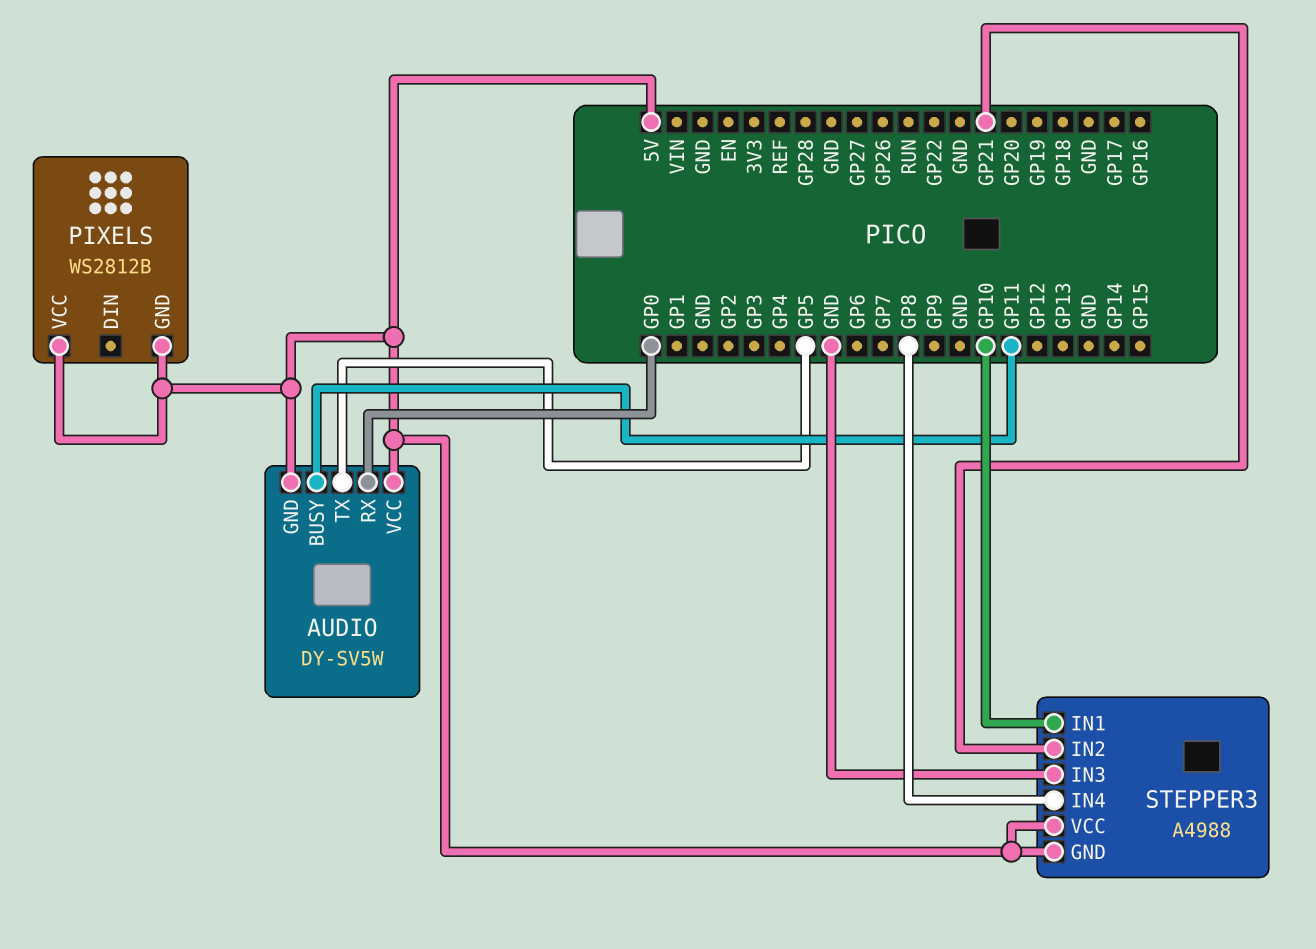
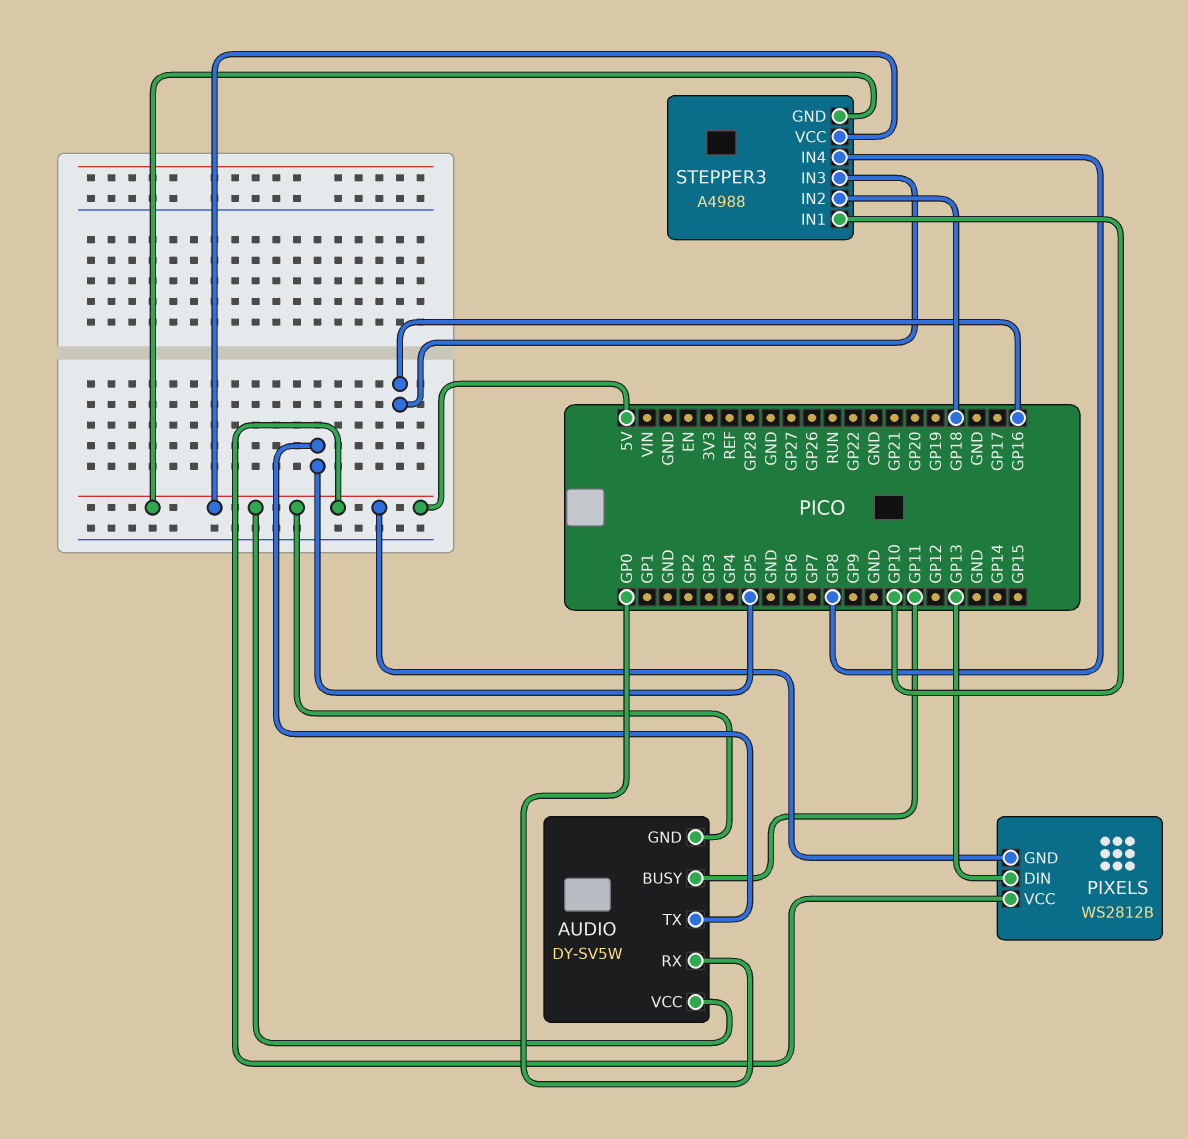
PIXELS pin DIN: none -> GP13
STEPPER3 pin IN2: GP21 -> GP18
STEPPER3 pin IN3: GND -> GP16

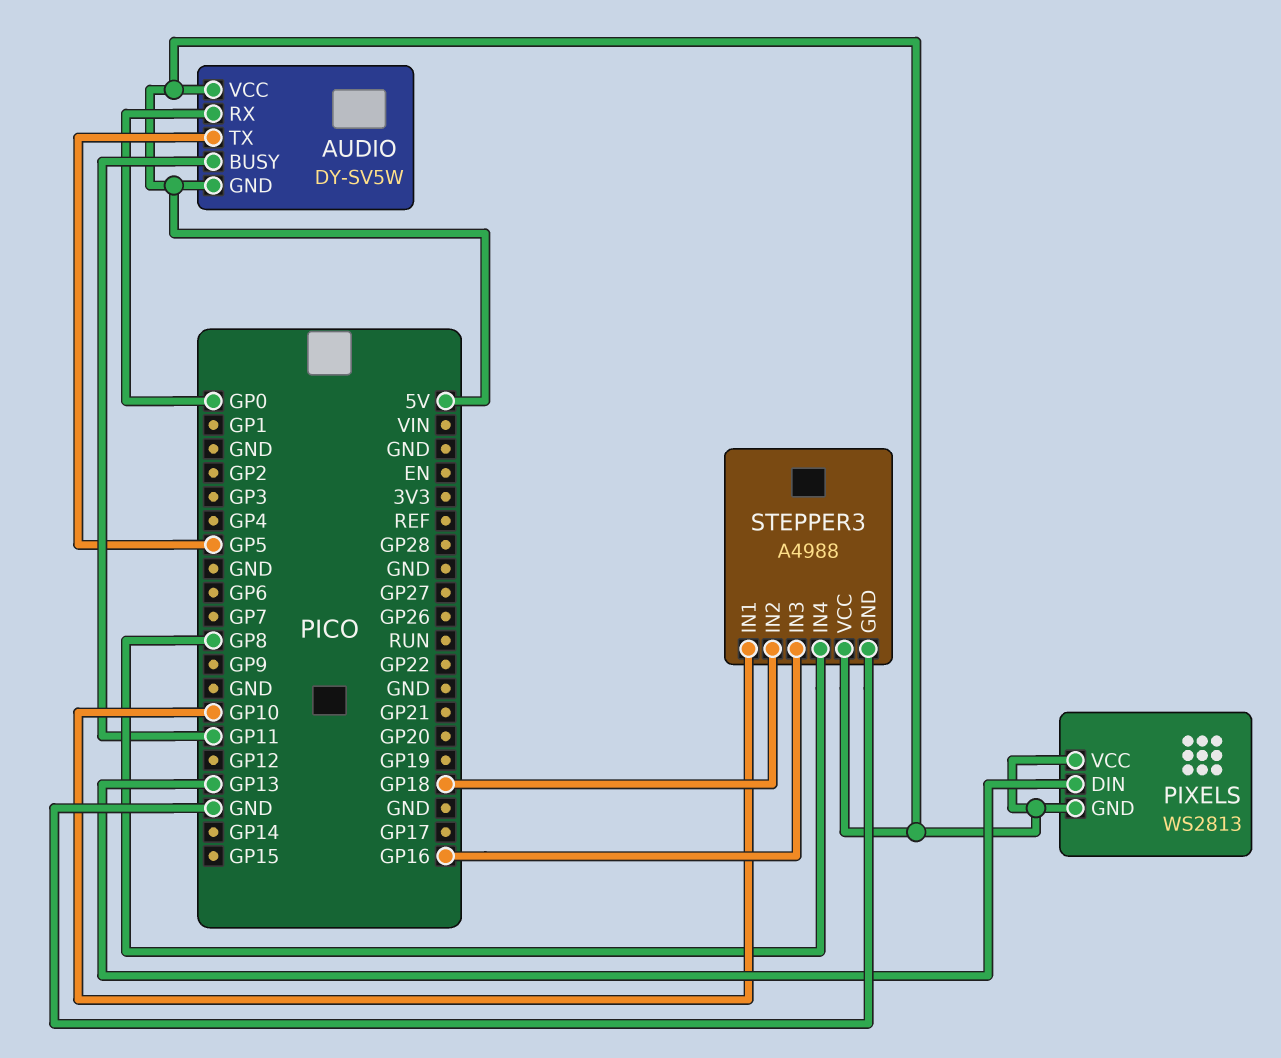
PIXELS: WS2812B -> WS2813
STEPPER3 pin GND: 5V -> GND

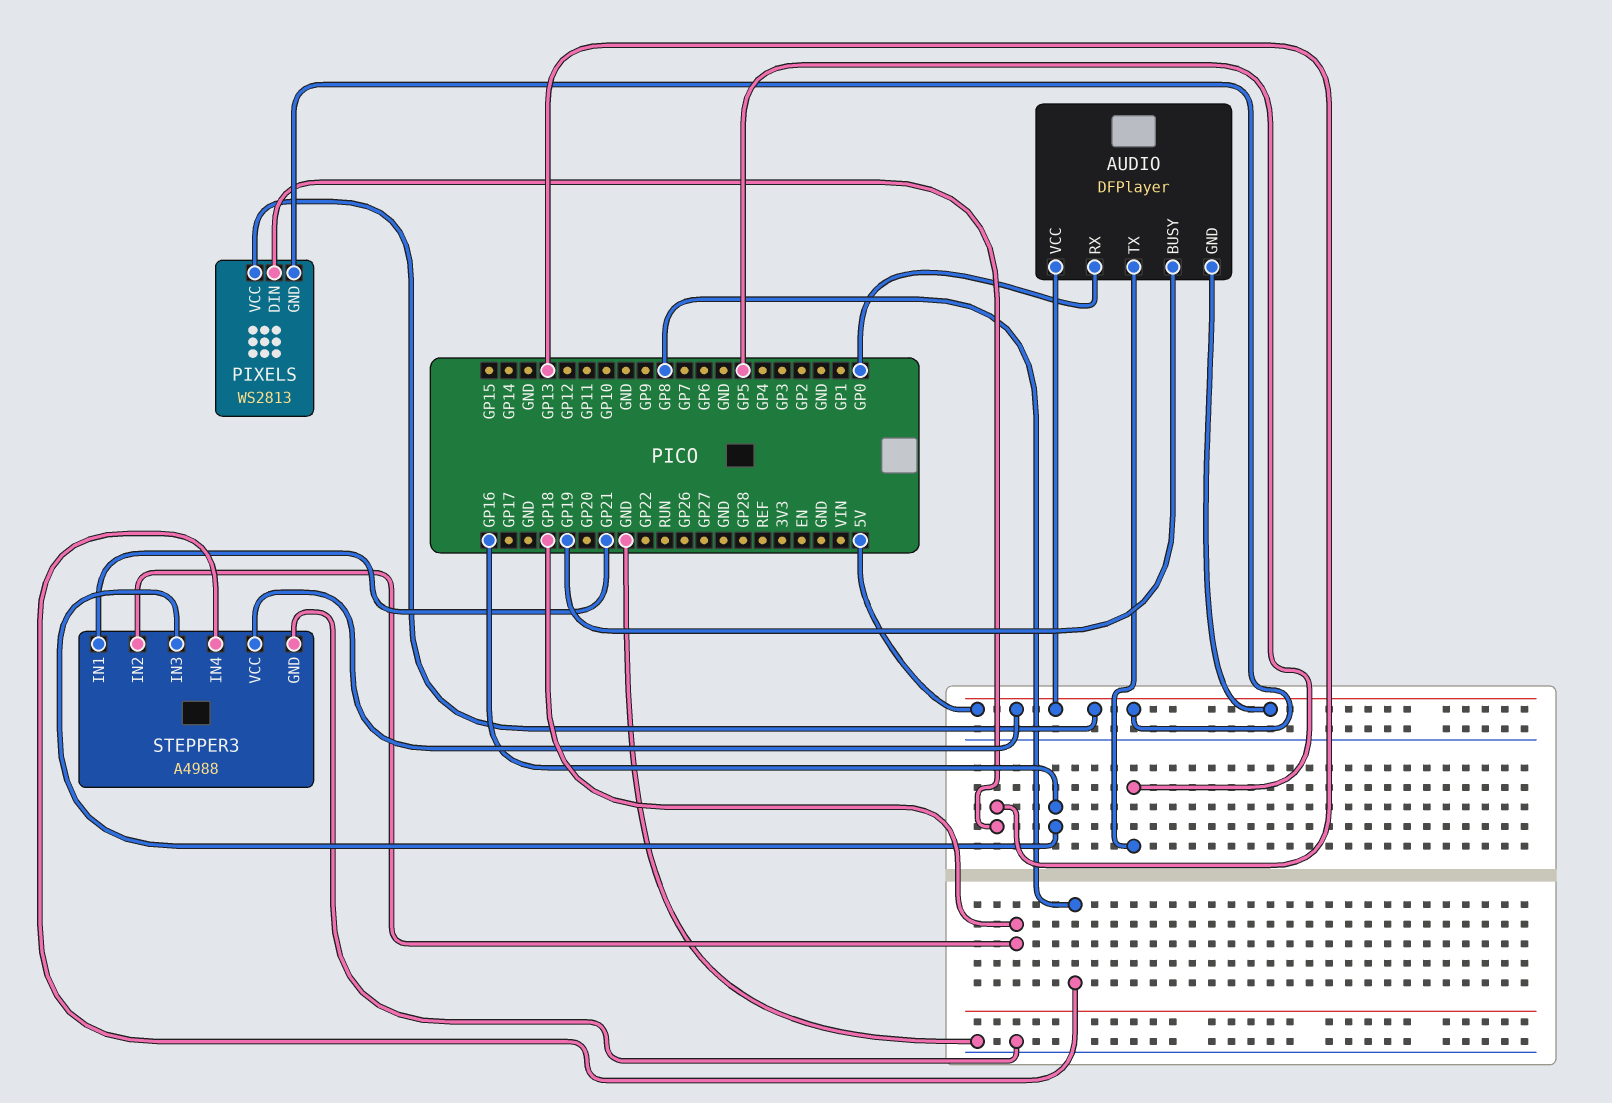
AUDIO: DY-SV5W -> DFPlayer
AUDIO pin BUSY: GP11 -> GP19
STEPPER3 pin IN1: GP10 -> GP21

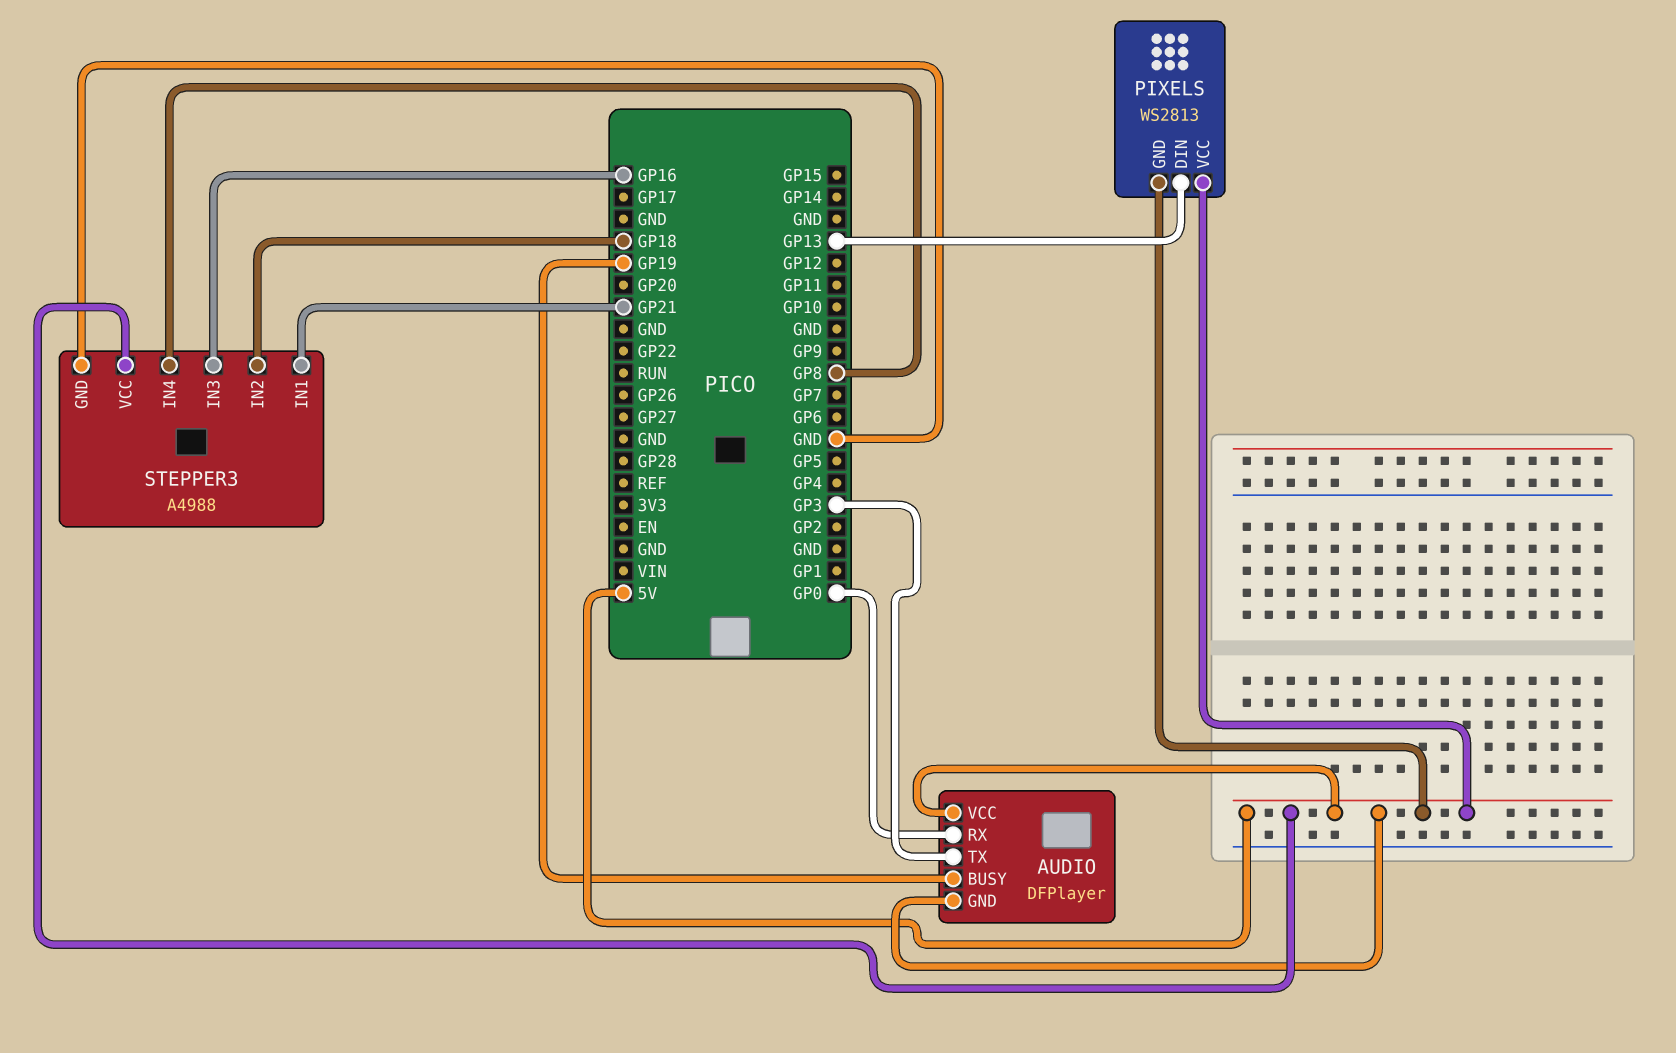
AUDIO pin TX: GP5 -> GP3

